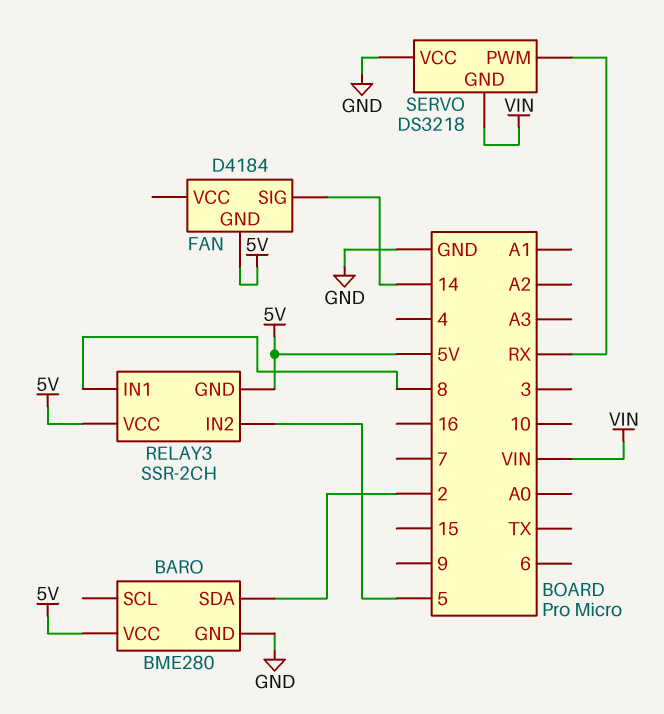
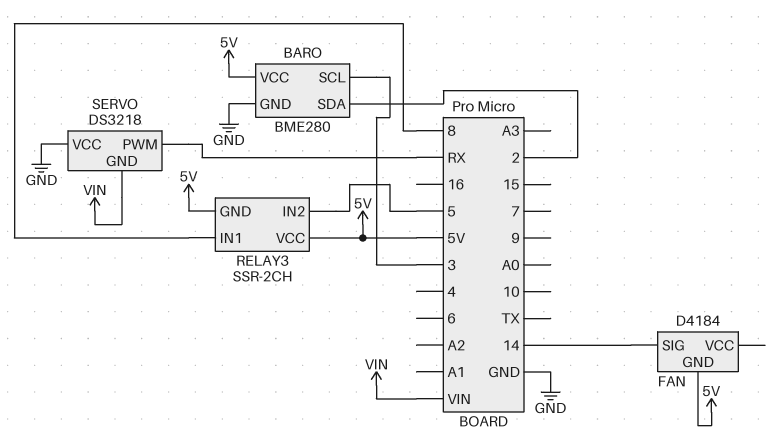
BARO pin SCL: none -> 3

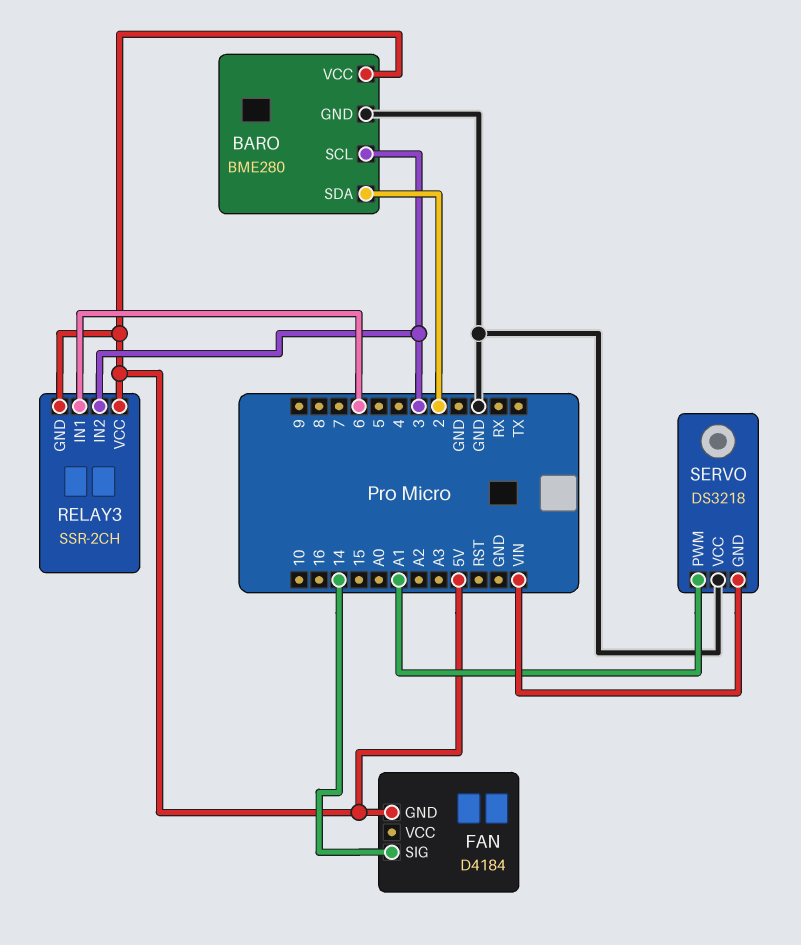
RELAY3 pin IN1: 8 -> 6
RELAY3 pin IN2: 5 -> 3
SERVO pin PWM: RX -> A1

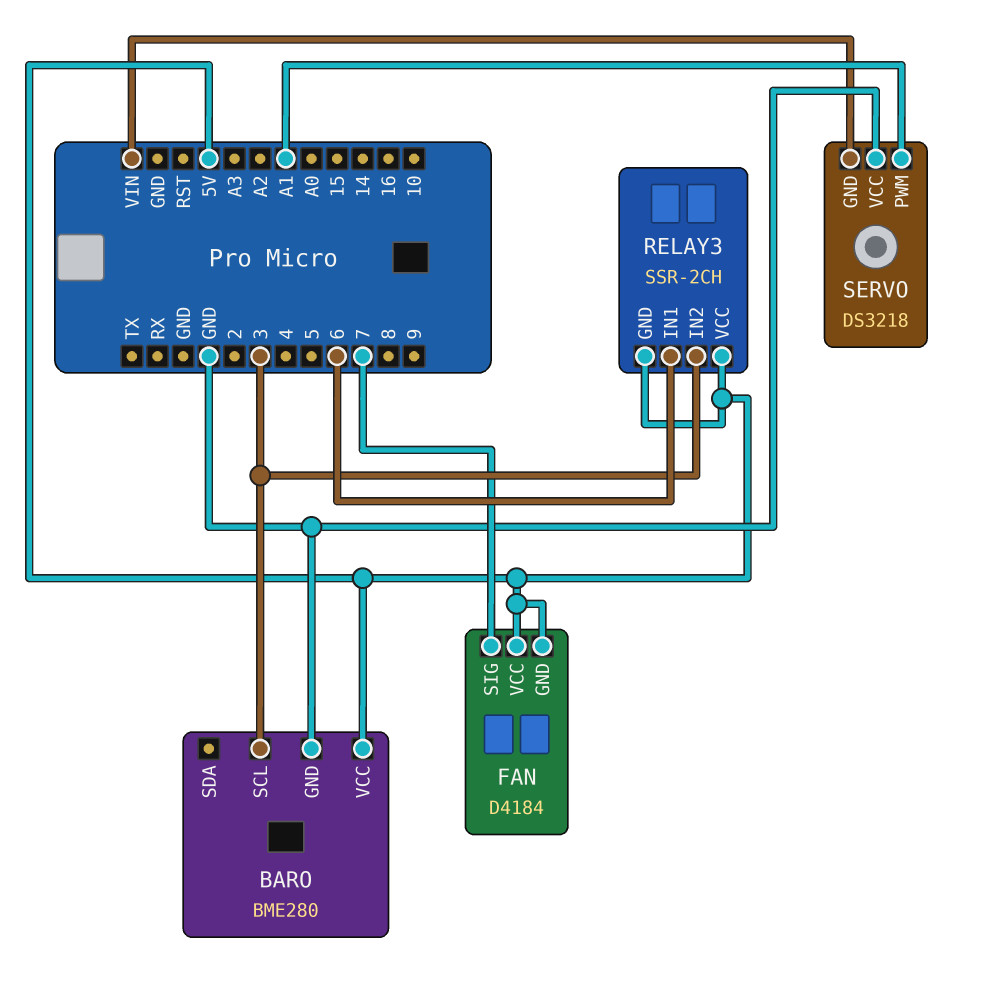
BARO pin SDA: 2 -> none
FAN pin SIG: 14 -> 7
FAN pin VCC: none -> 5V

